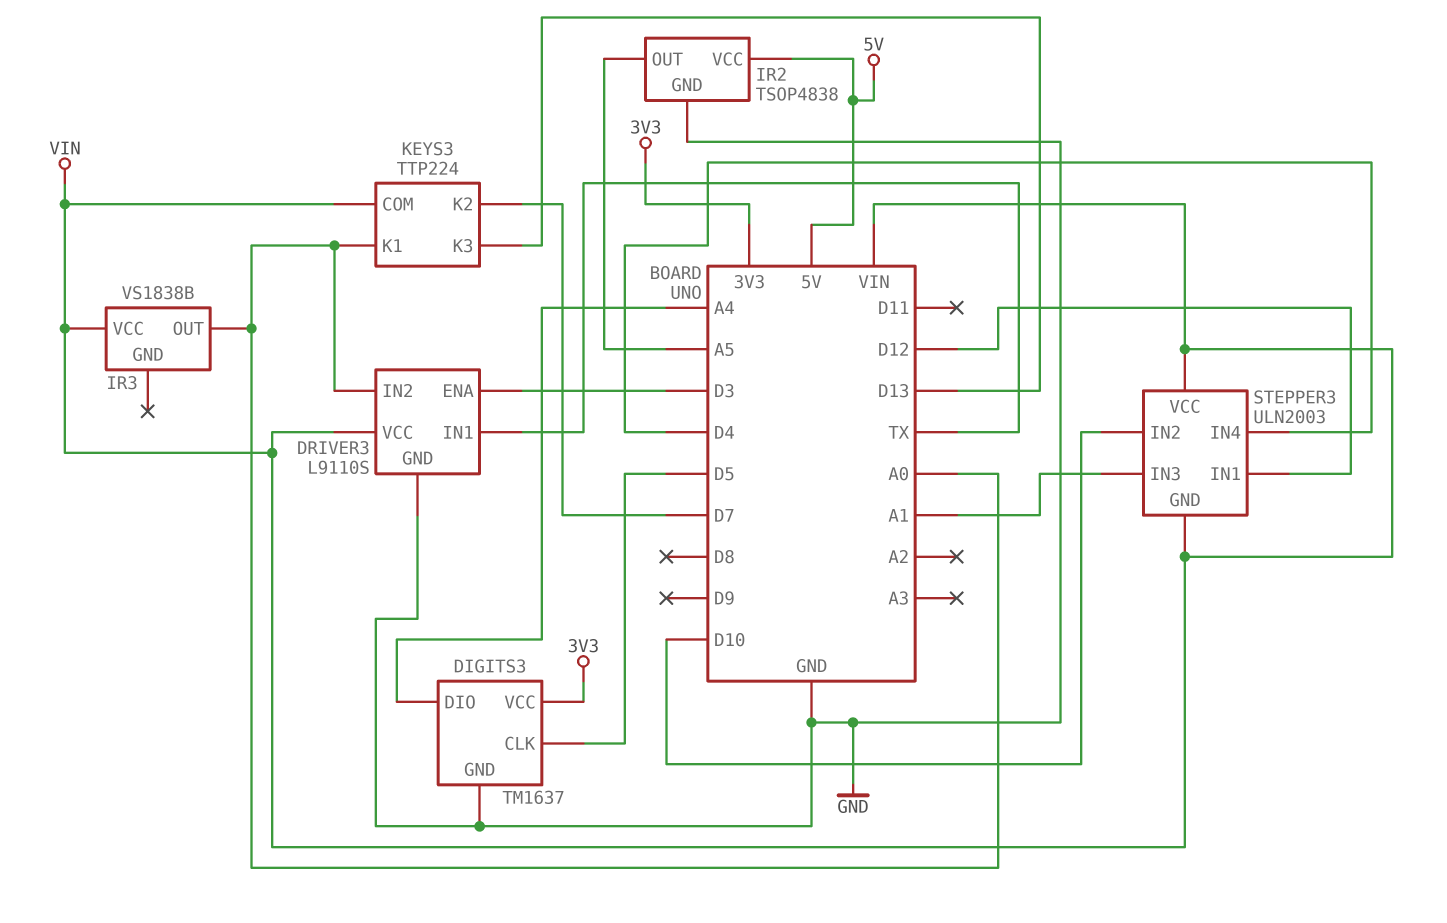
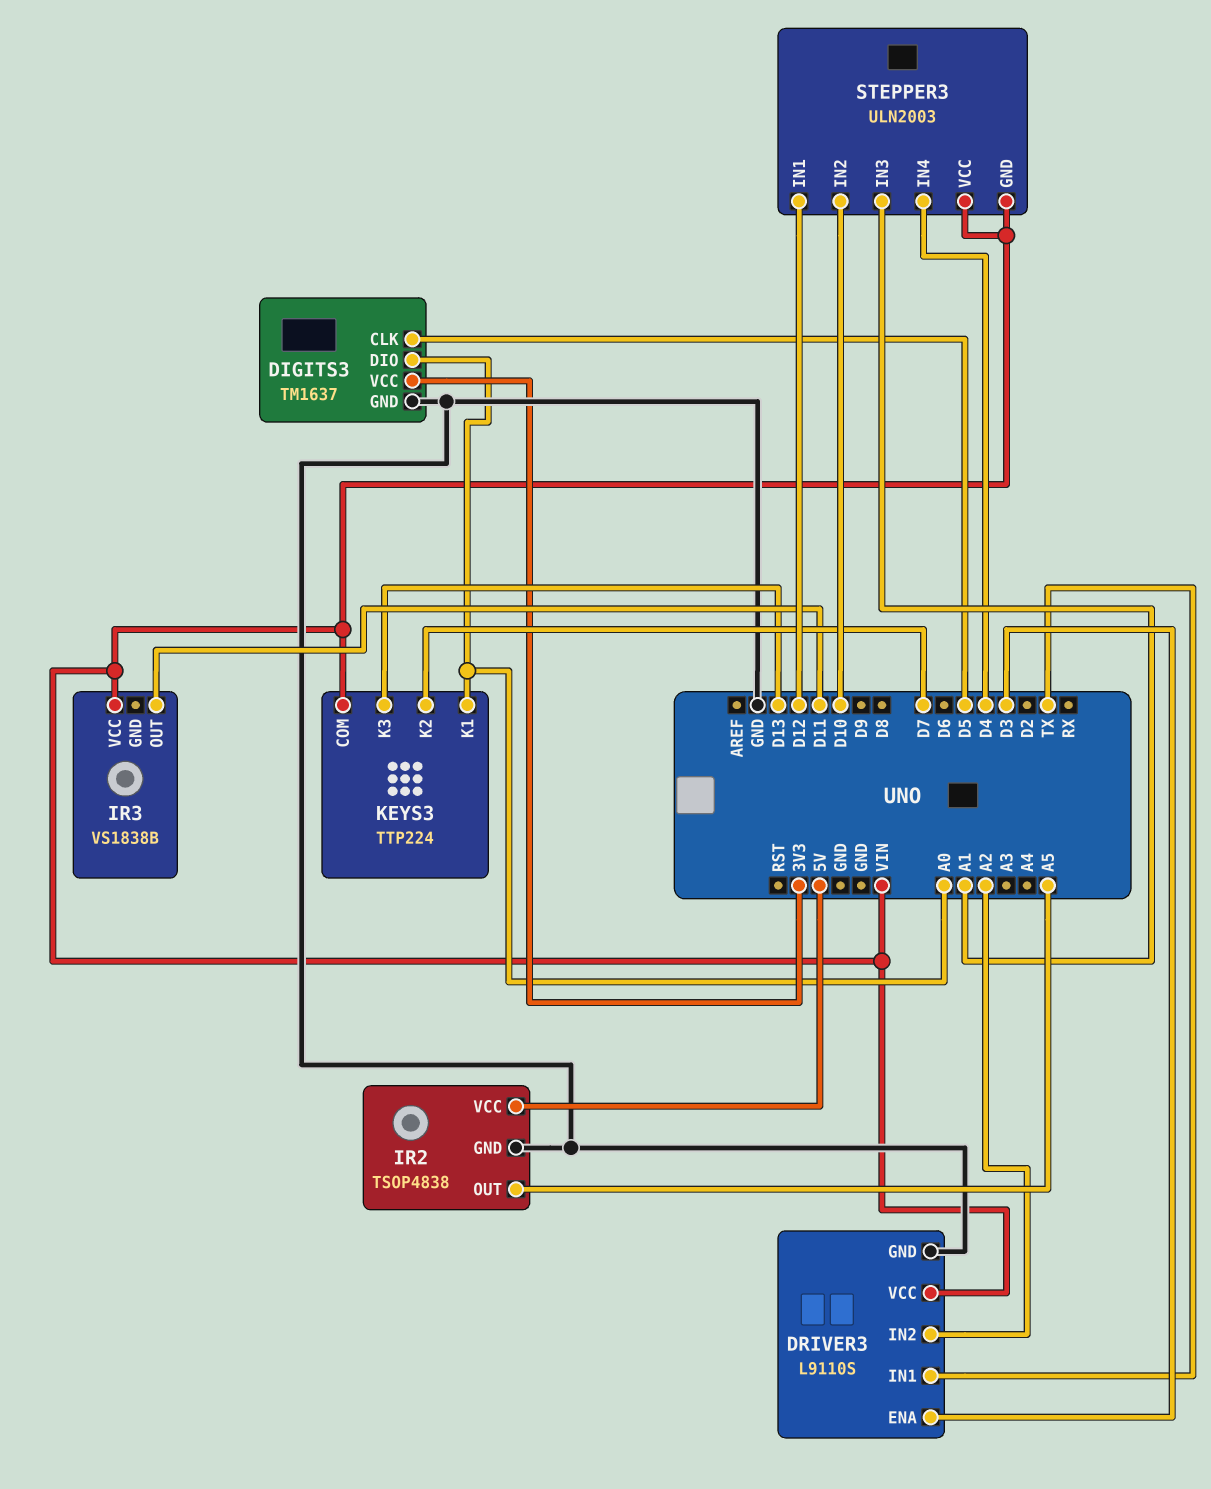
DIGITS3 pin DIO: A4 -> A0
DRIVER3 pin IN2: A0 -> A2
IR3 pin OUT: A0 -> D11

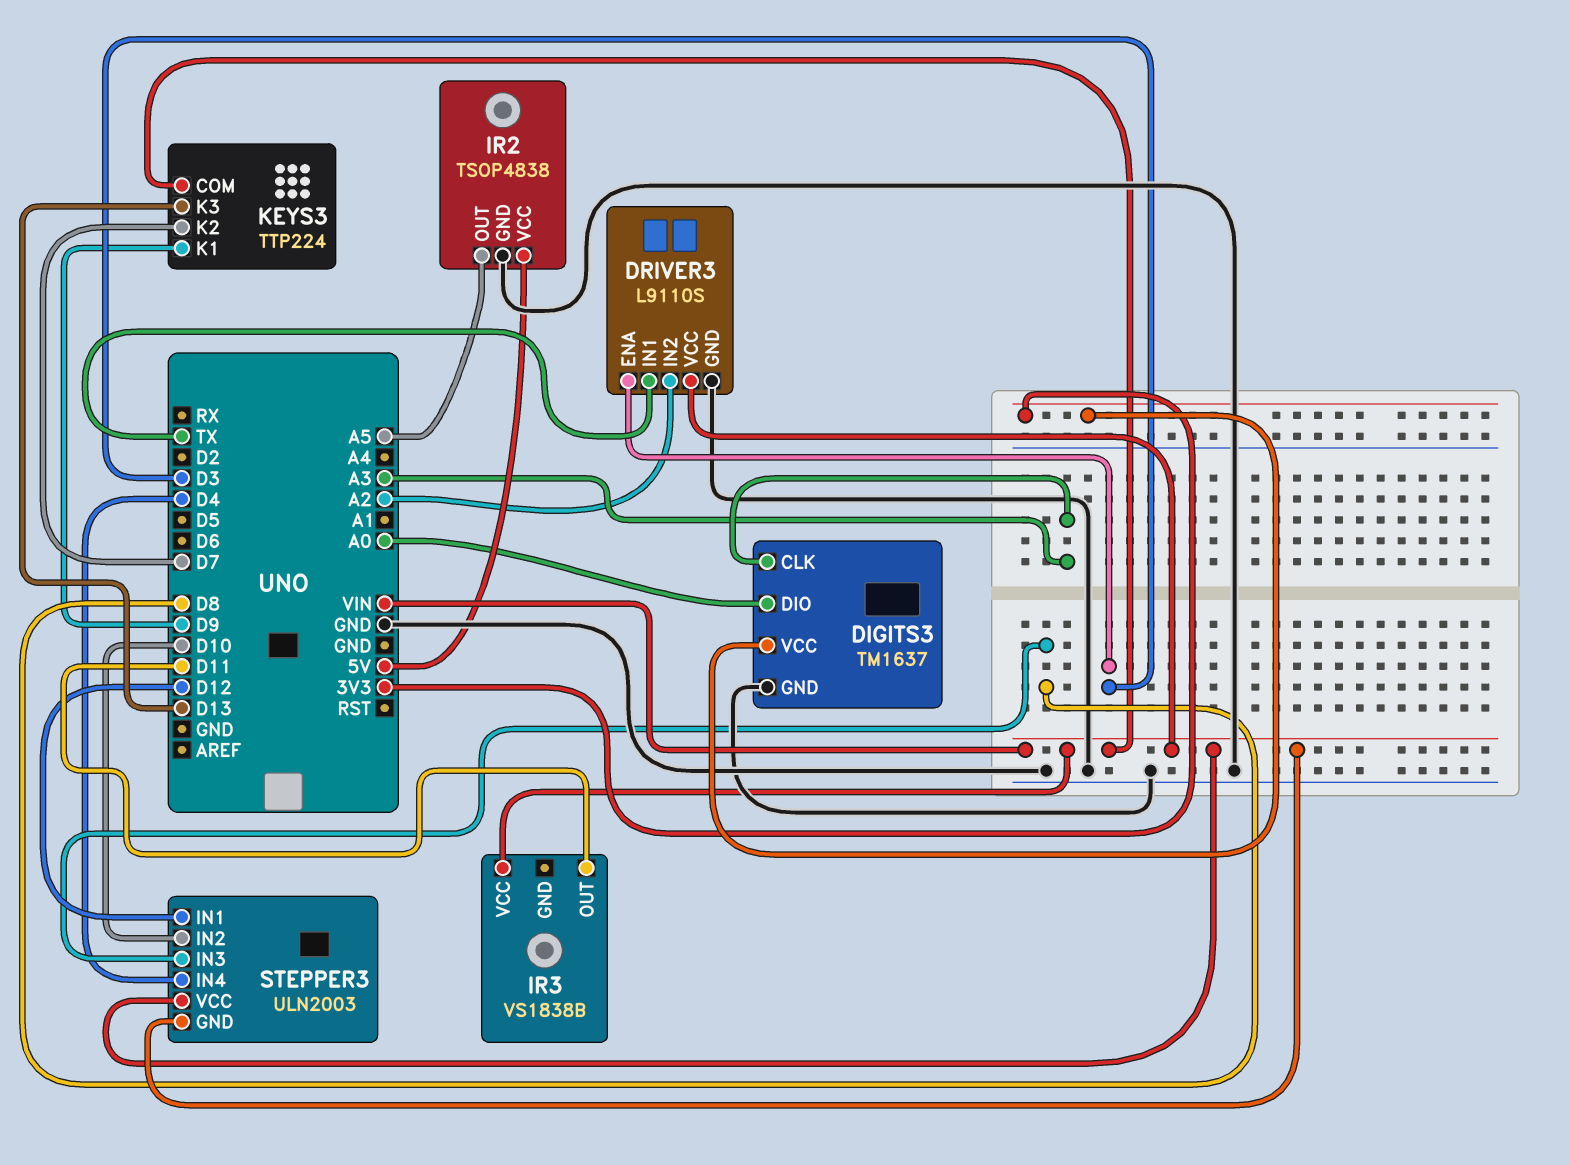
DIGITS3 pin CLK: D5 -> A3
KEYS3 pin K1: A0 -> D9
STEPPER3 pin IN3: A1 -> D8

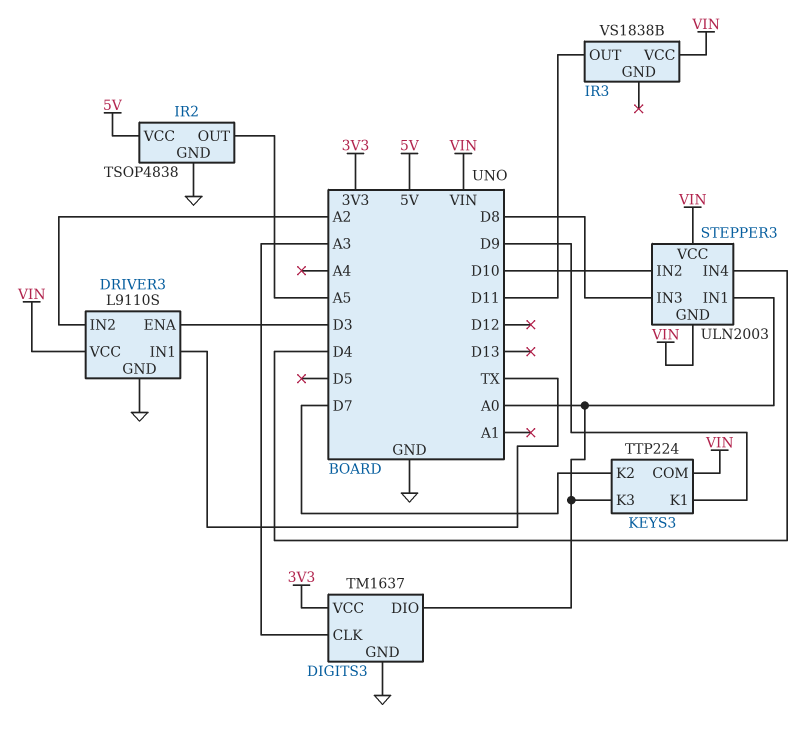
KEYS3 pin K3: D13 -> A0
STEPPER3 pin IN1: D12 -> A0

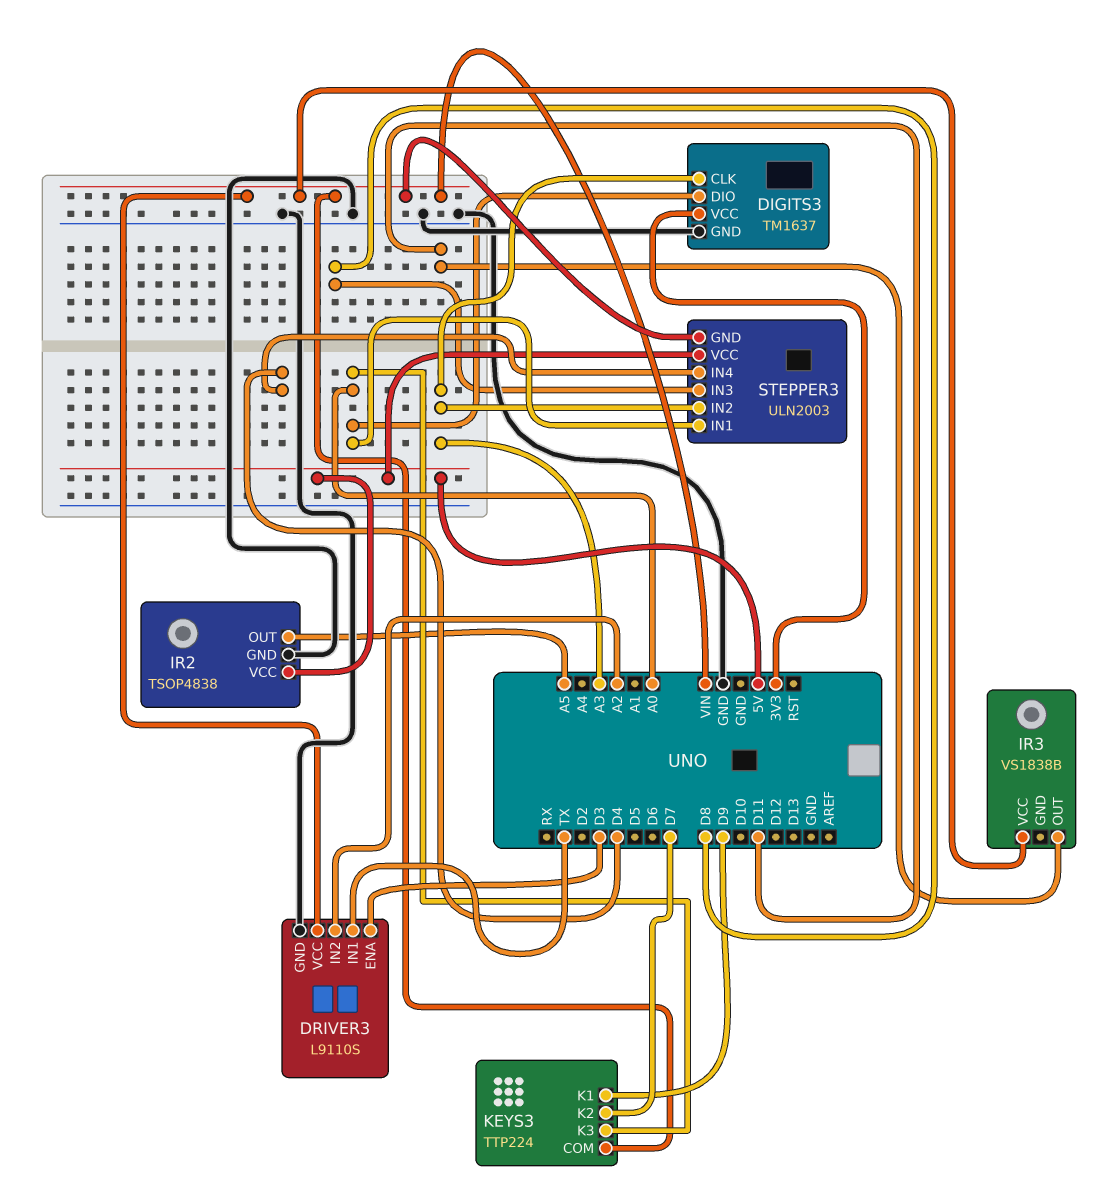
STEPPER3 pin IN2: D10 -> A3
STEPPER3 pin VCC: VIN -> 5V

